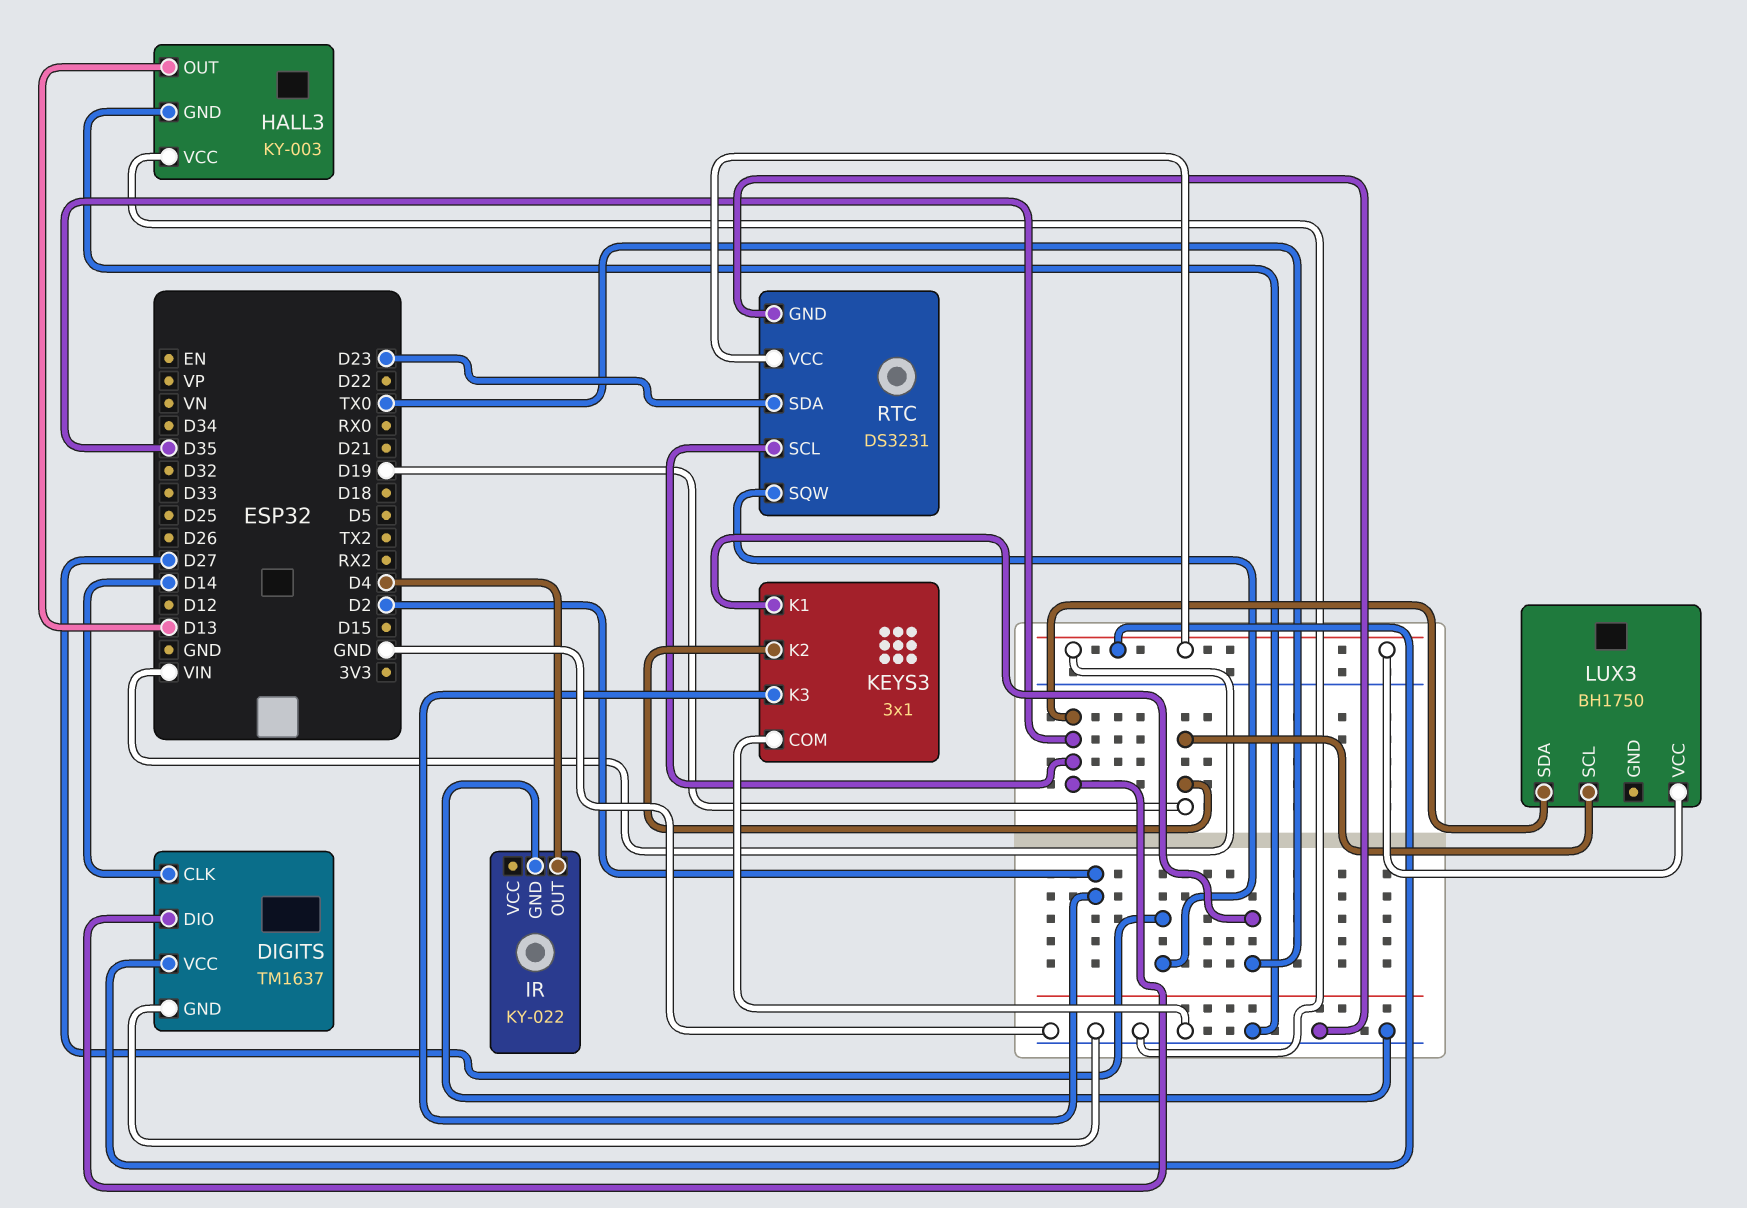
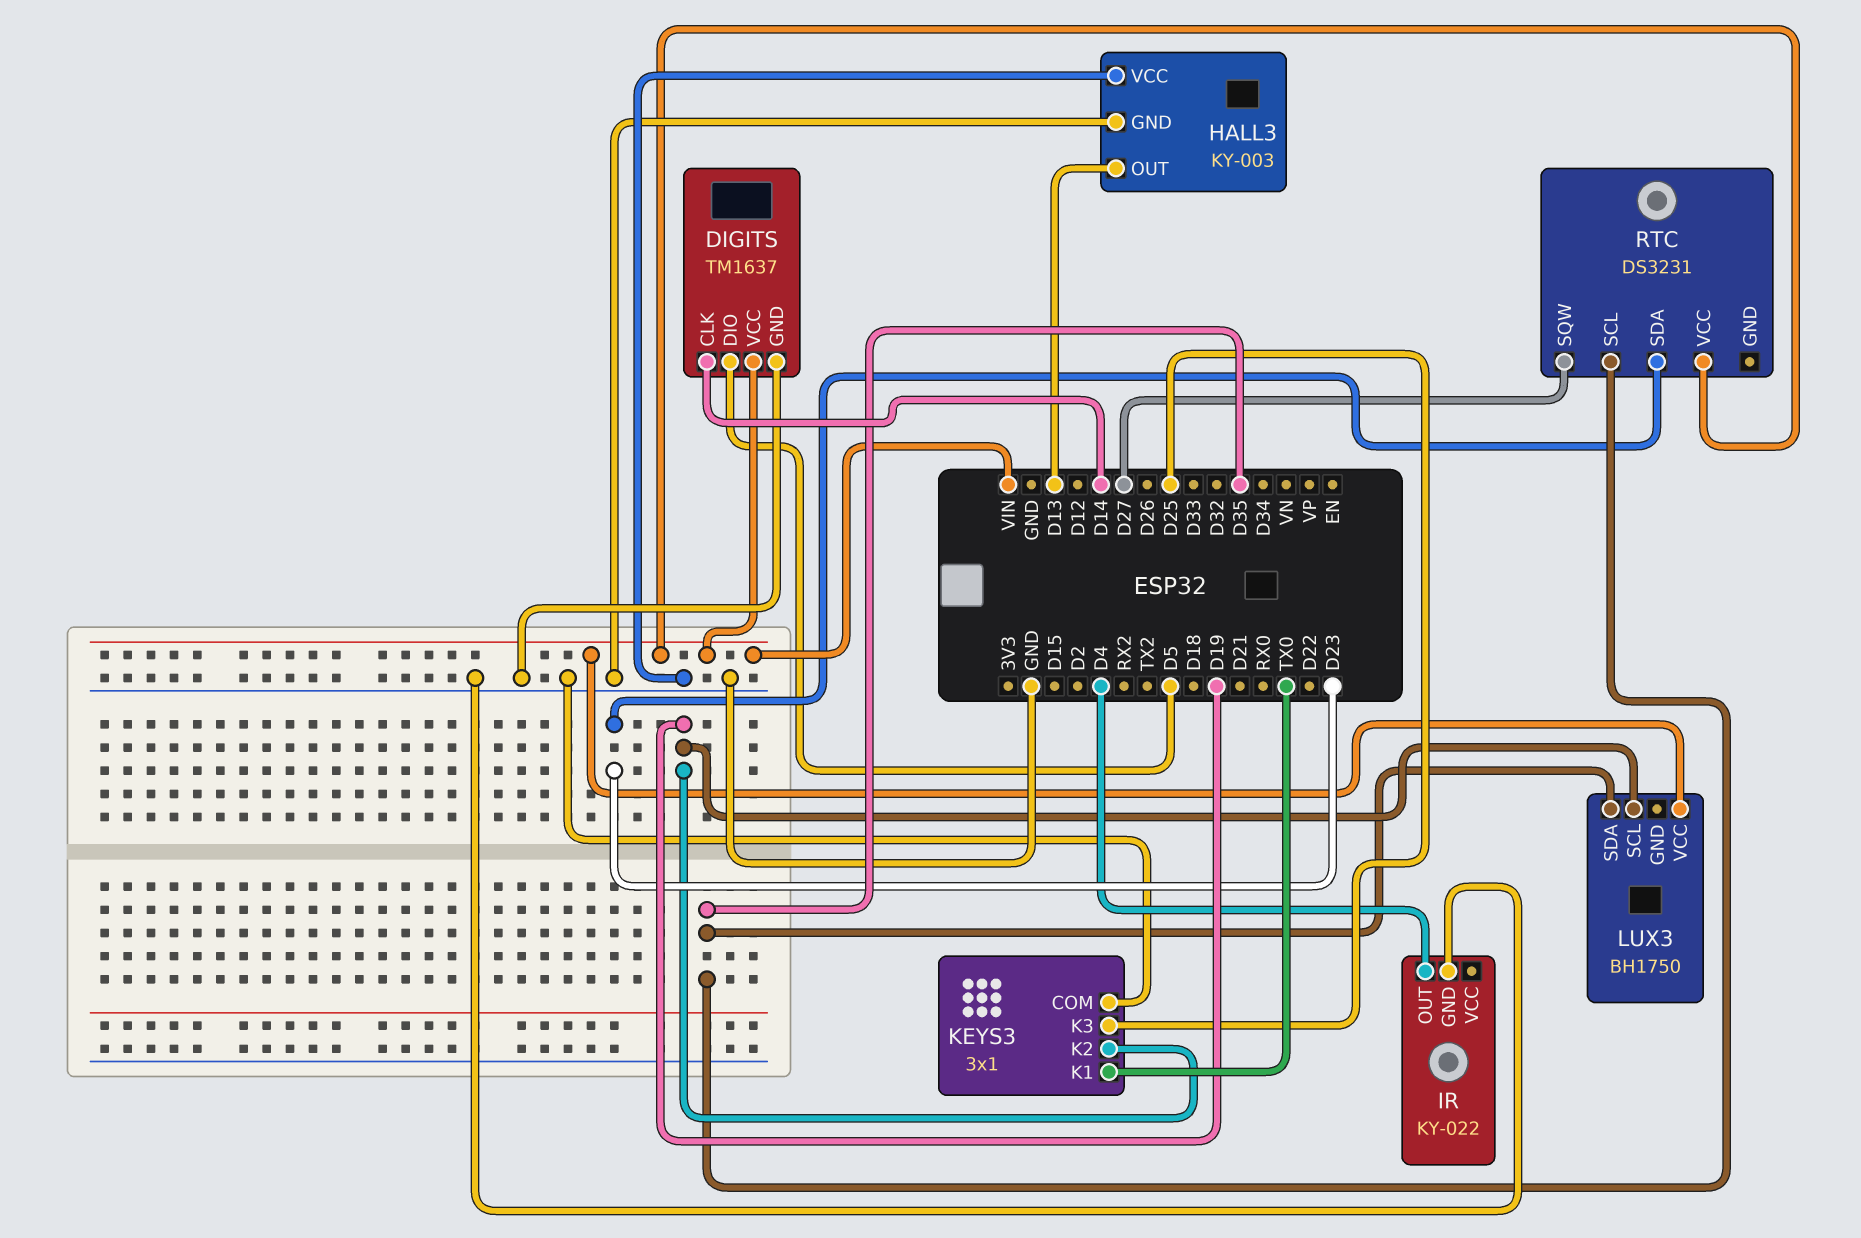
DIGITS pin DIO: D35 -> D5
KEYS3 pin K3: D2 -> D25
RTC pin GND: GND -> none

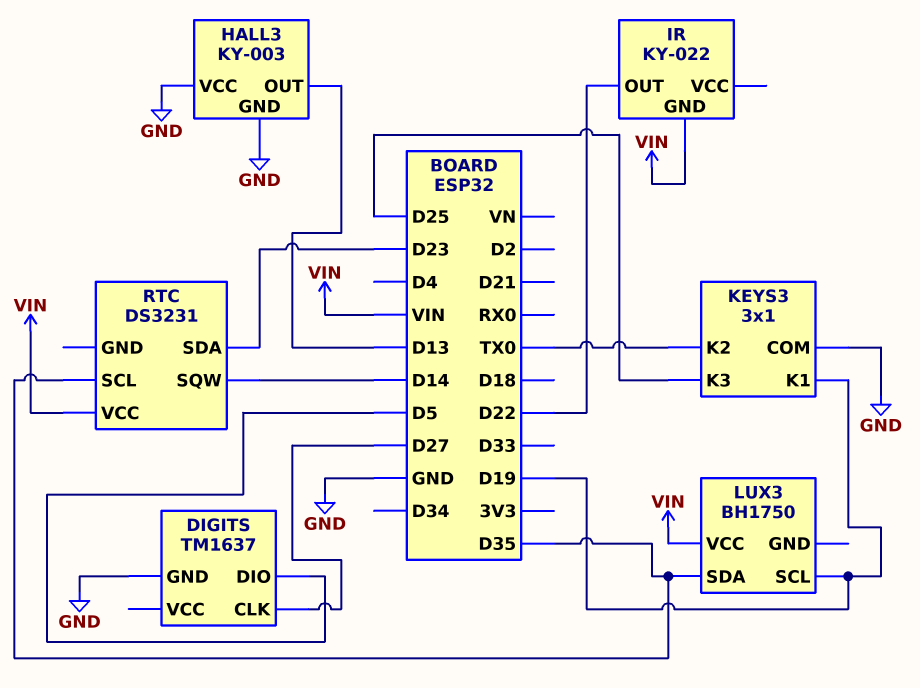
DIGITS pin CLK: D14 -> D27
DIGITS pin VCC: VIN -> none
IR pin GND: GND -> VIN
IR pin OUT: D4 -> D22
KEYS3 pin K1: TX0 -> D19
KEYS3 pin K2: D19 -> TX0
RTC pin SQW: D27 -> D14

